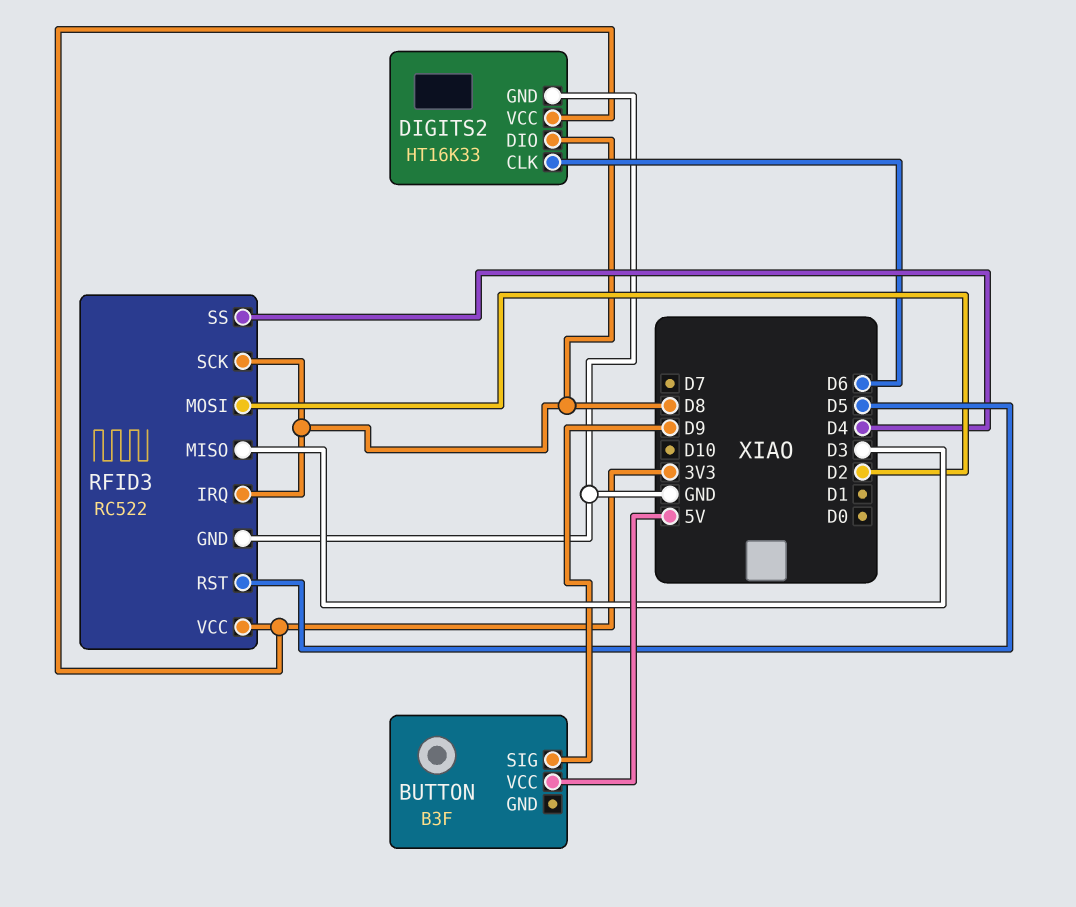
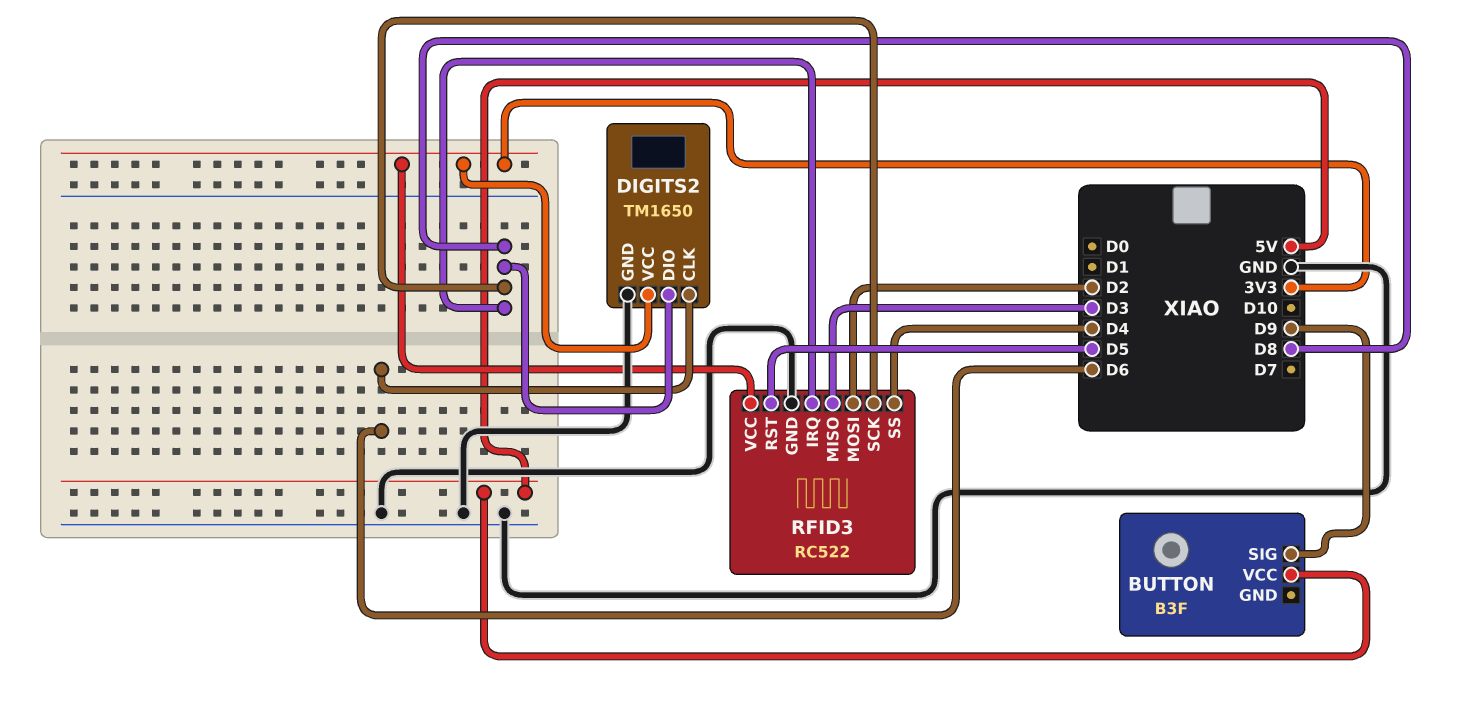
DIGITS2: HT16K33 -> TM1650

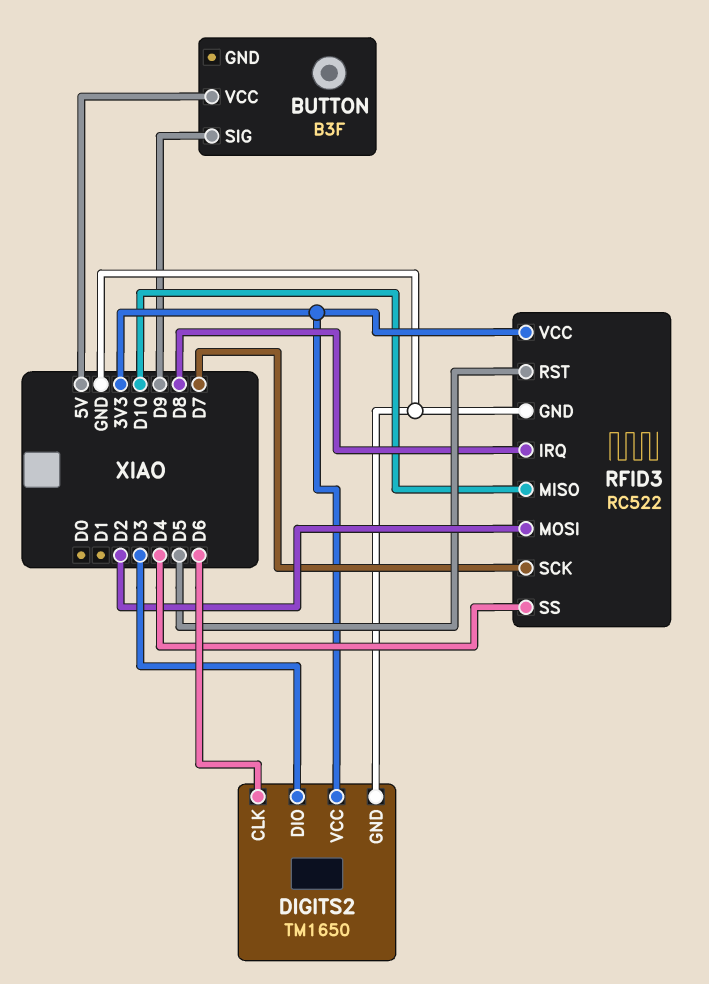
DIGITS2 pin DIO: D8 -> D3
RFID3 pin MISO: D3 -> D10
RFID3 pin SCK: D8 -> D7

